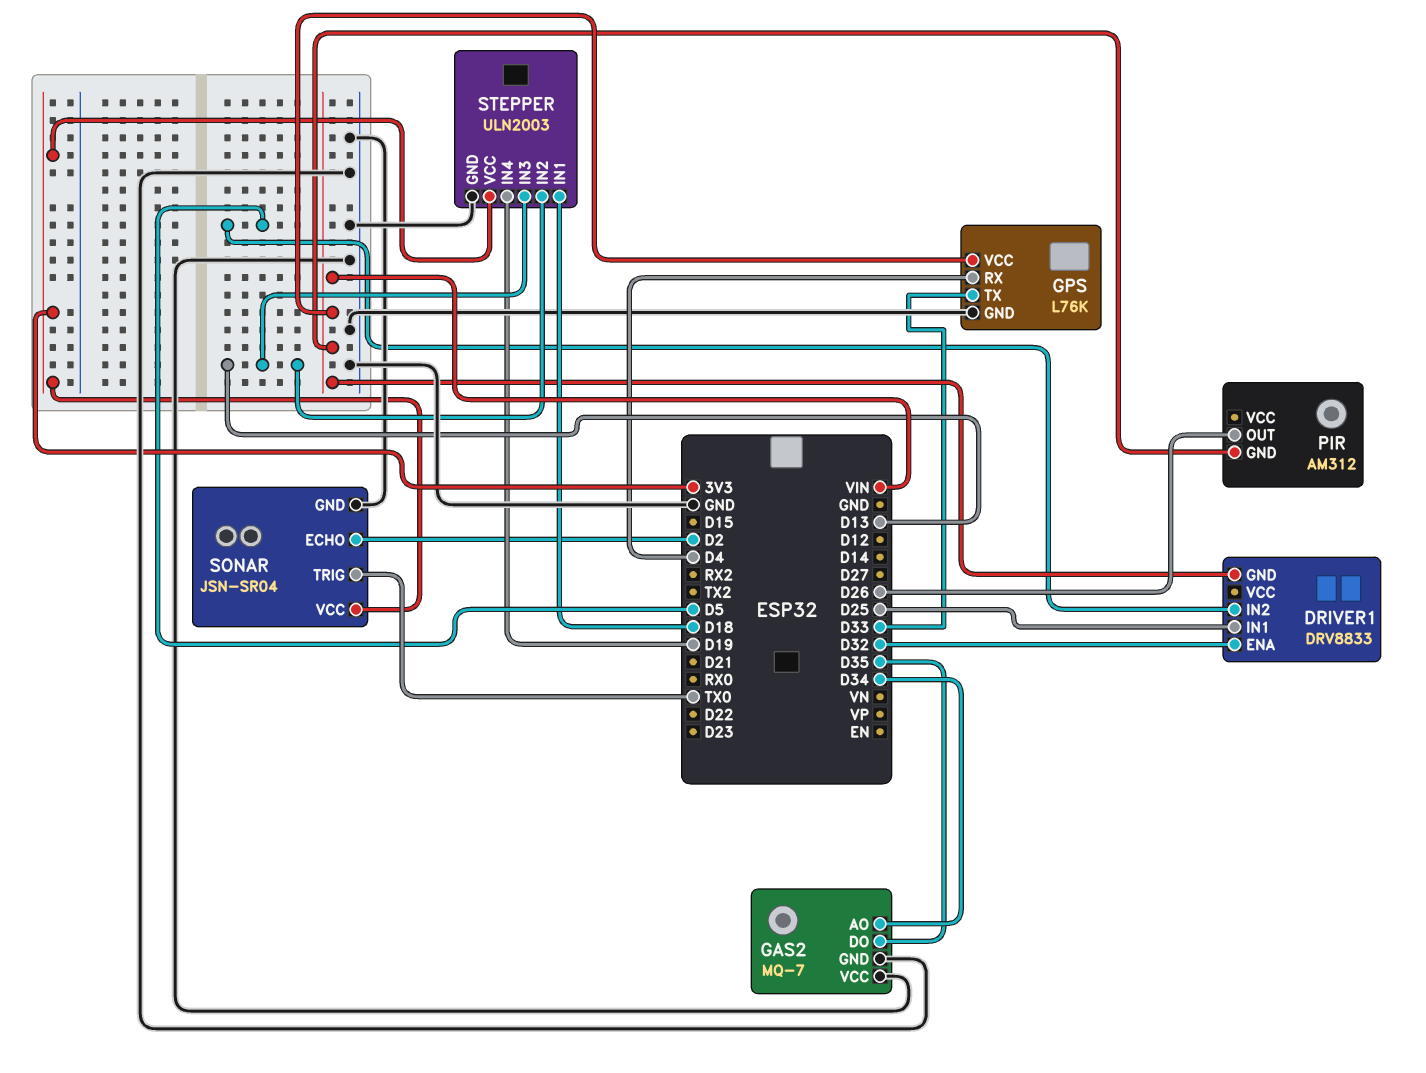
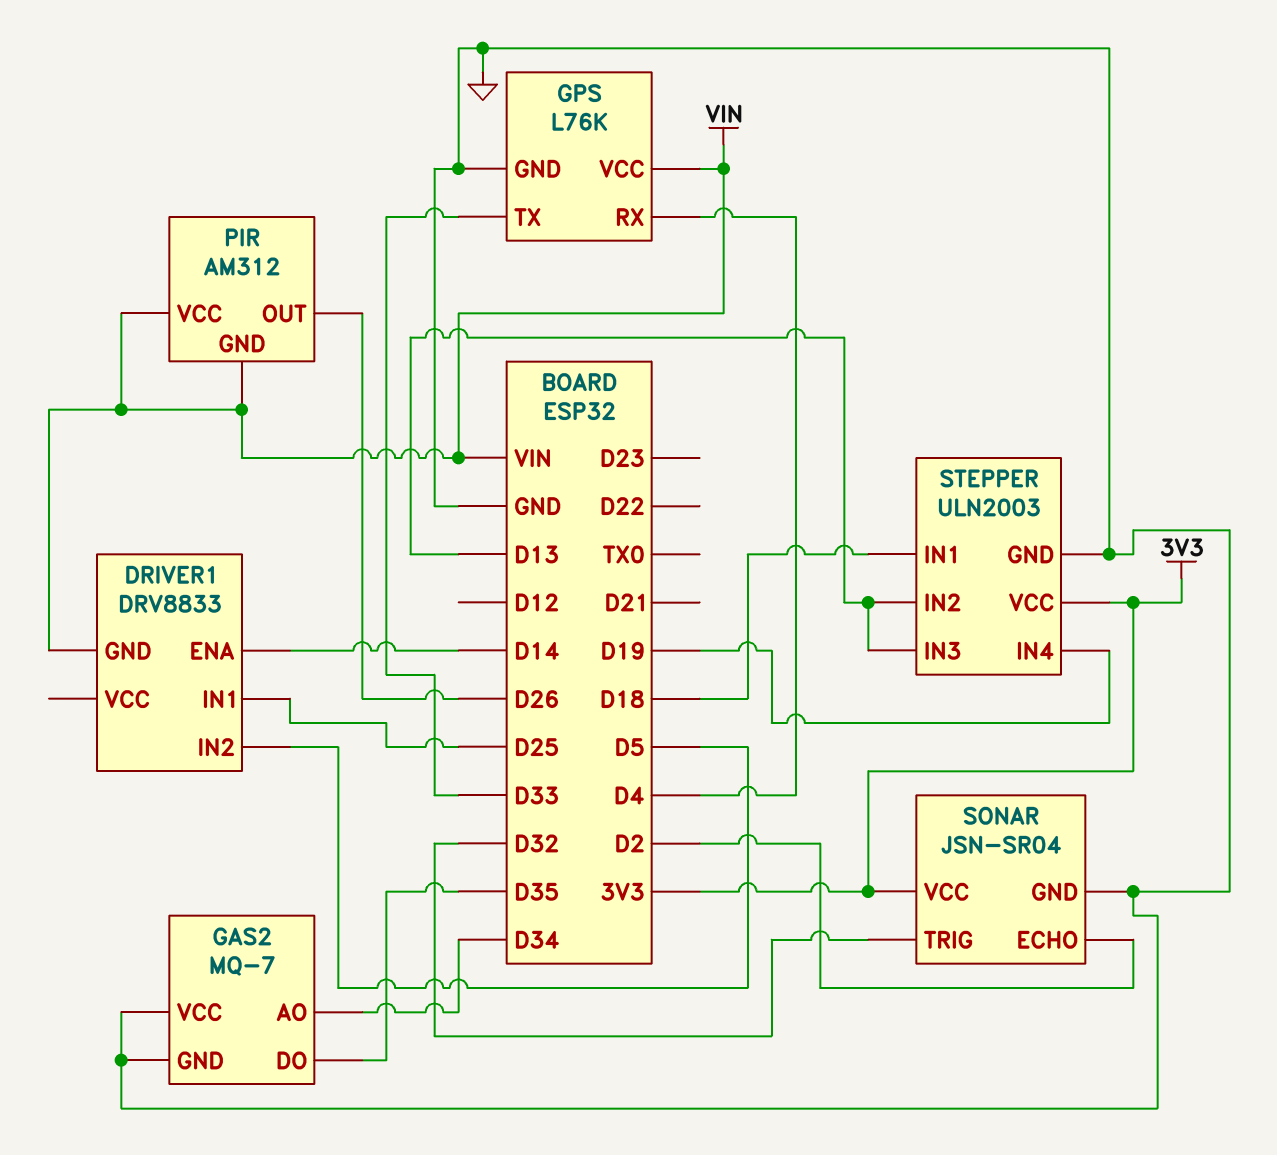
DRIVER1 pin ENA: D32 -> D14
PIR pin VCC: none -> VIN
SONAR pin TRIG: TX0 -> D32

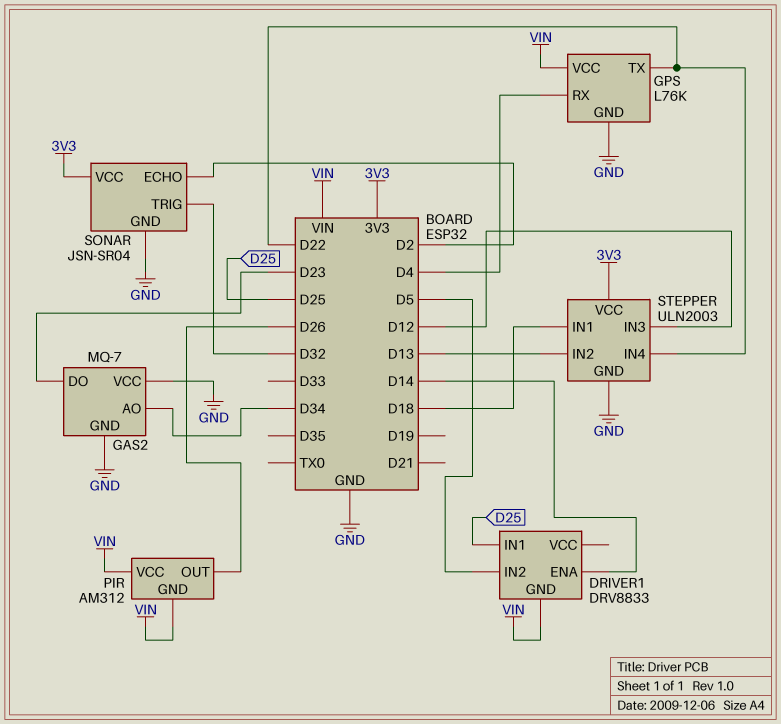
GAS2 pin DO: D35 -> D23
GPS pin TX: D33 -> D22
STEPPER pin IN3: D13 -> D12
STEPPER pin IN4: D19 -> D22

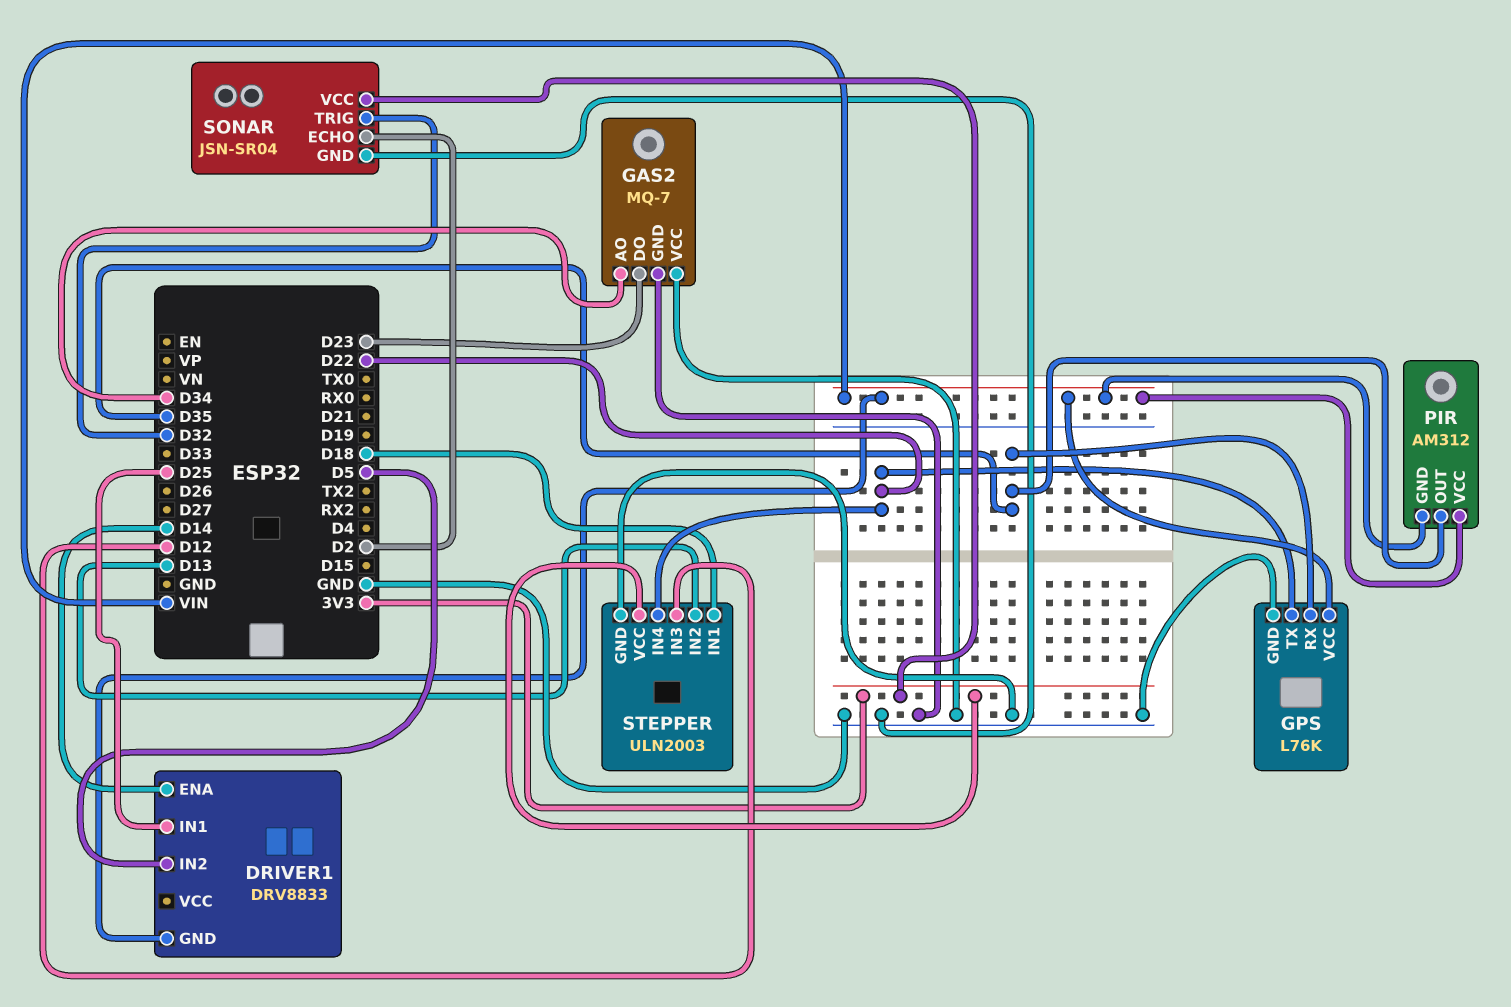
GPS pin RX: D4 -> D35
PIR pin OUT: D26 -> D35

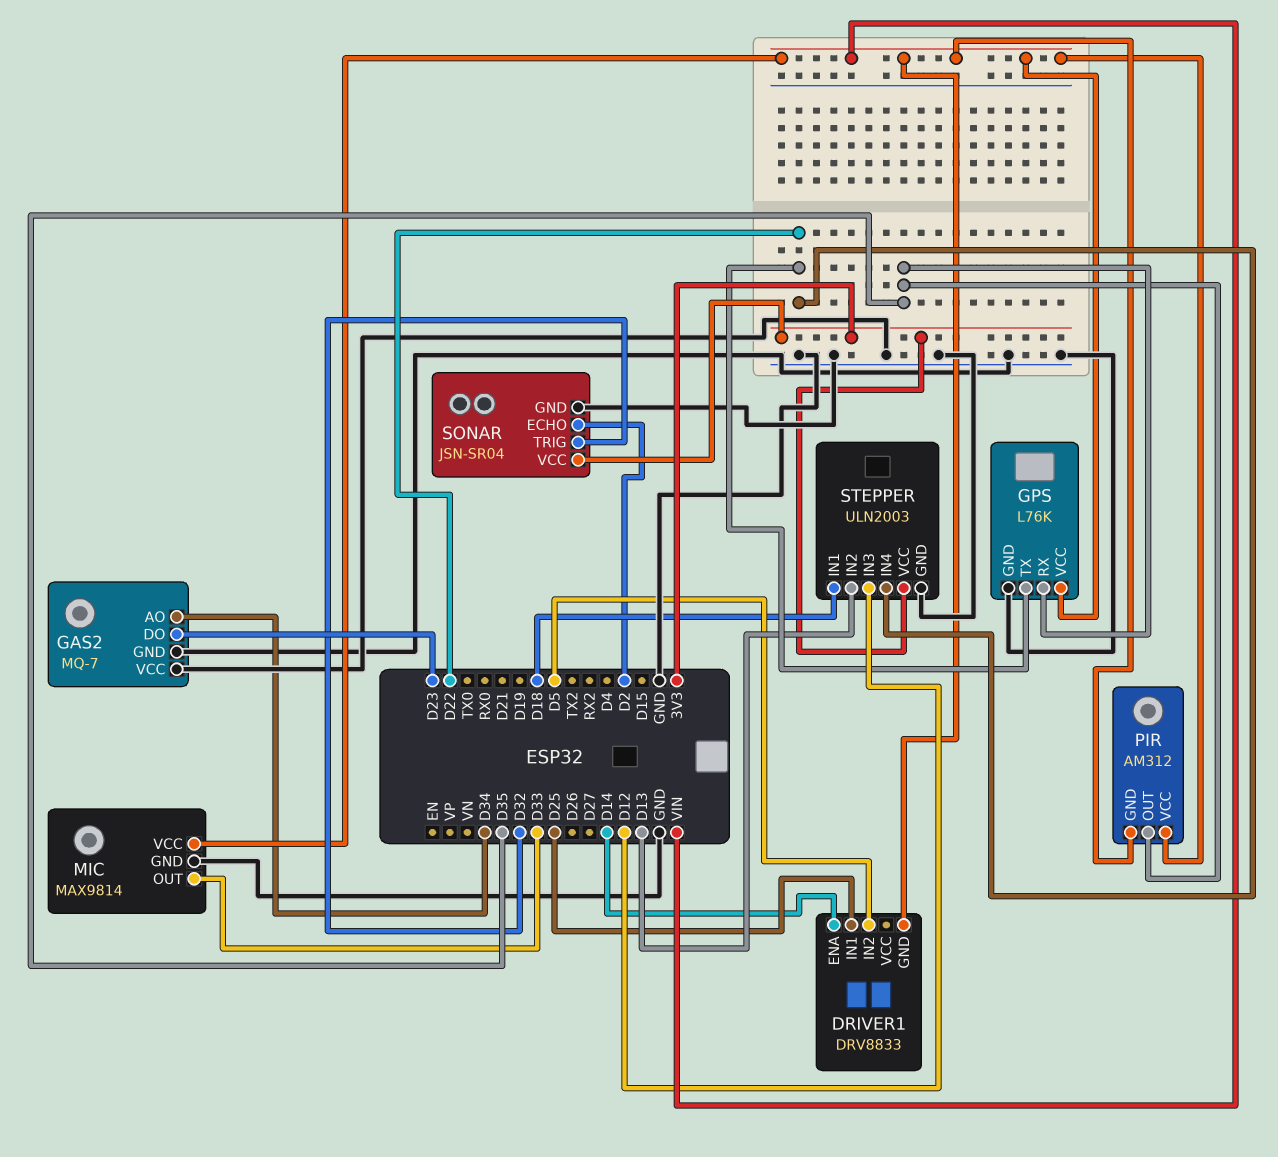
MIC: none -> MAX9814
MIC pin GND: none -> GND
MIC pin OUT: none -> D33
MIC pin VCC: none -> VIN

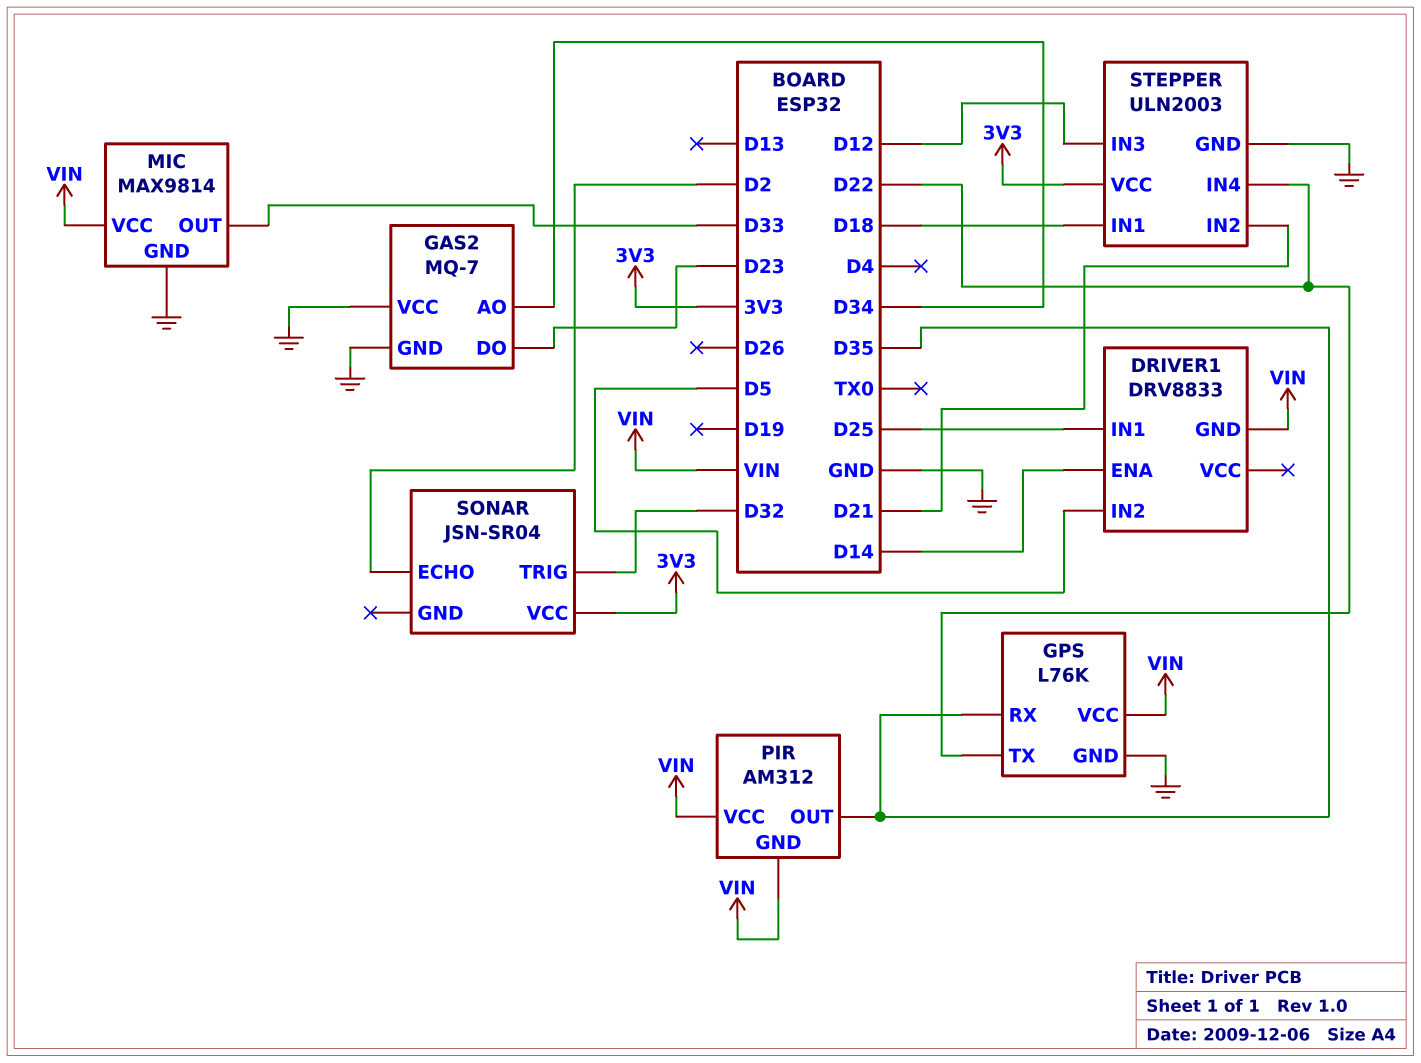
SONAR pin GND: GND -> none
STEPPER pin IN2: D13 -> D21

